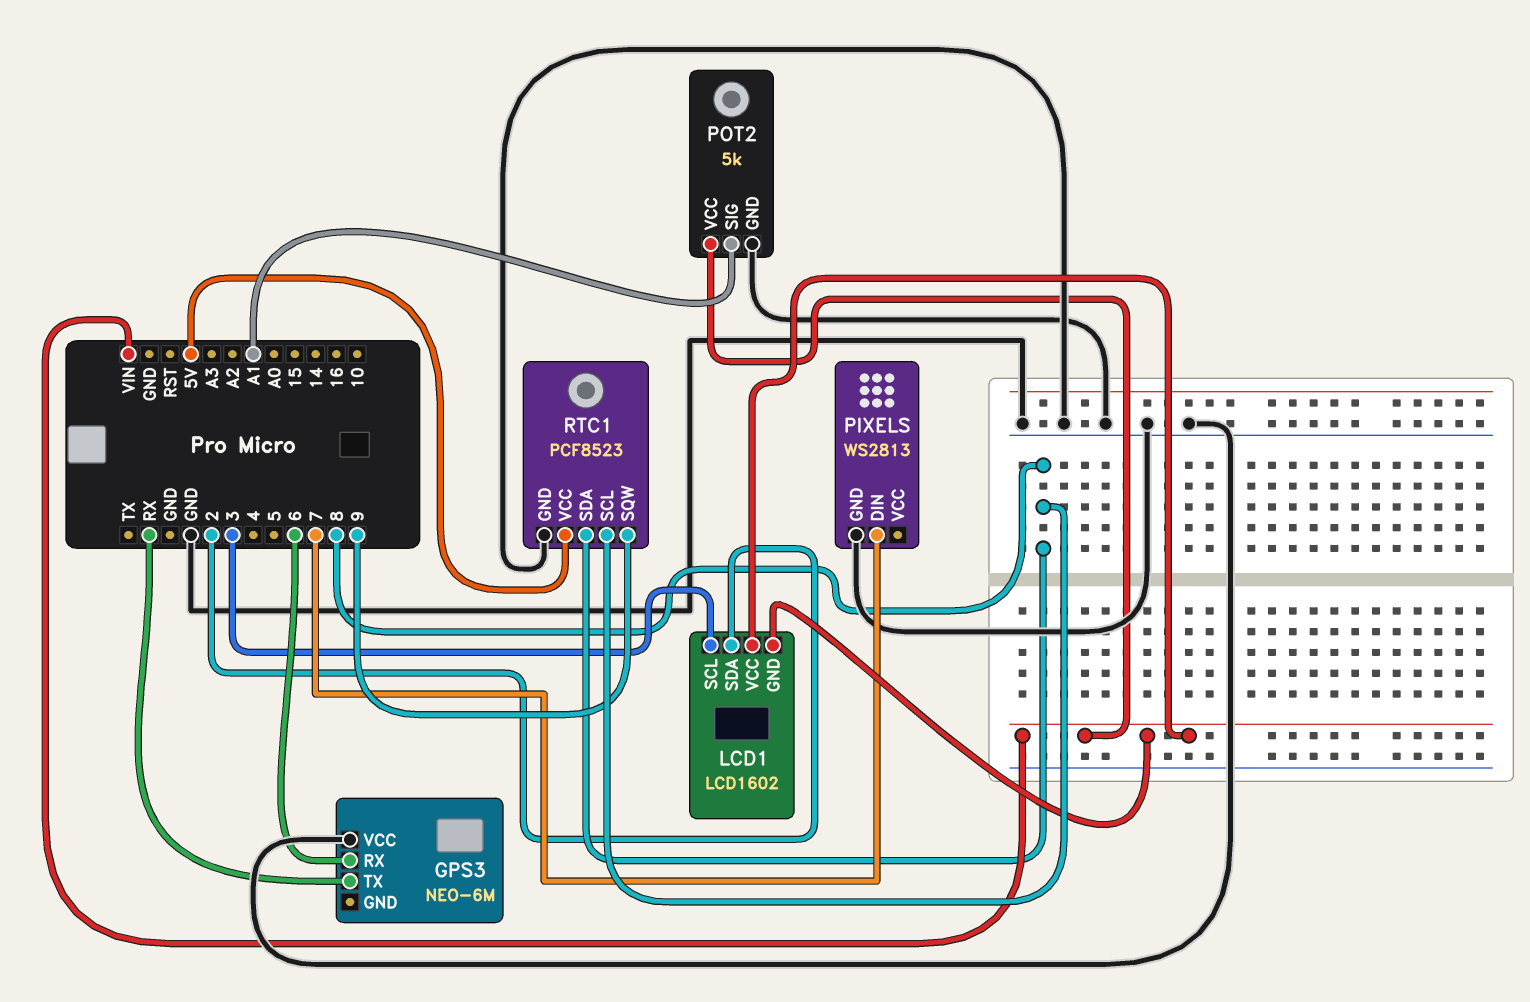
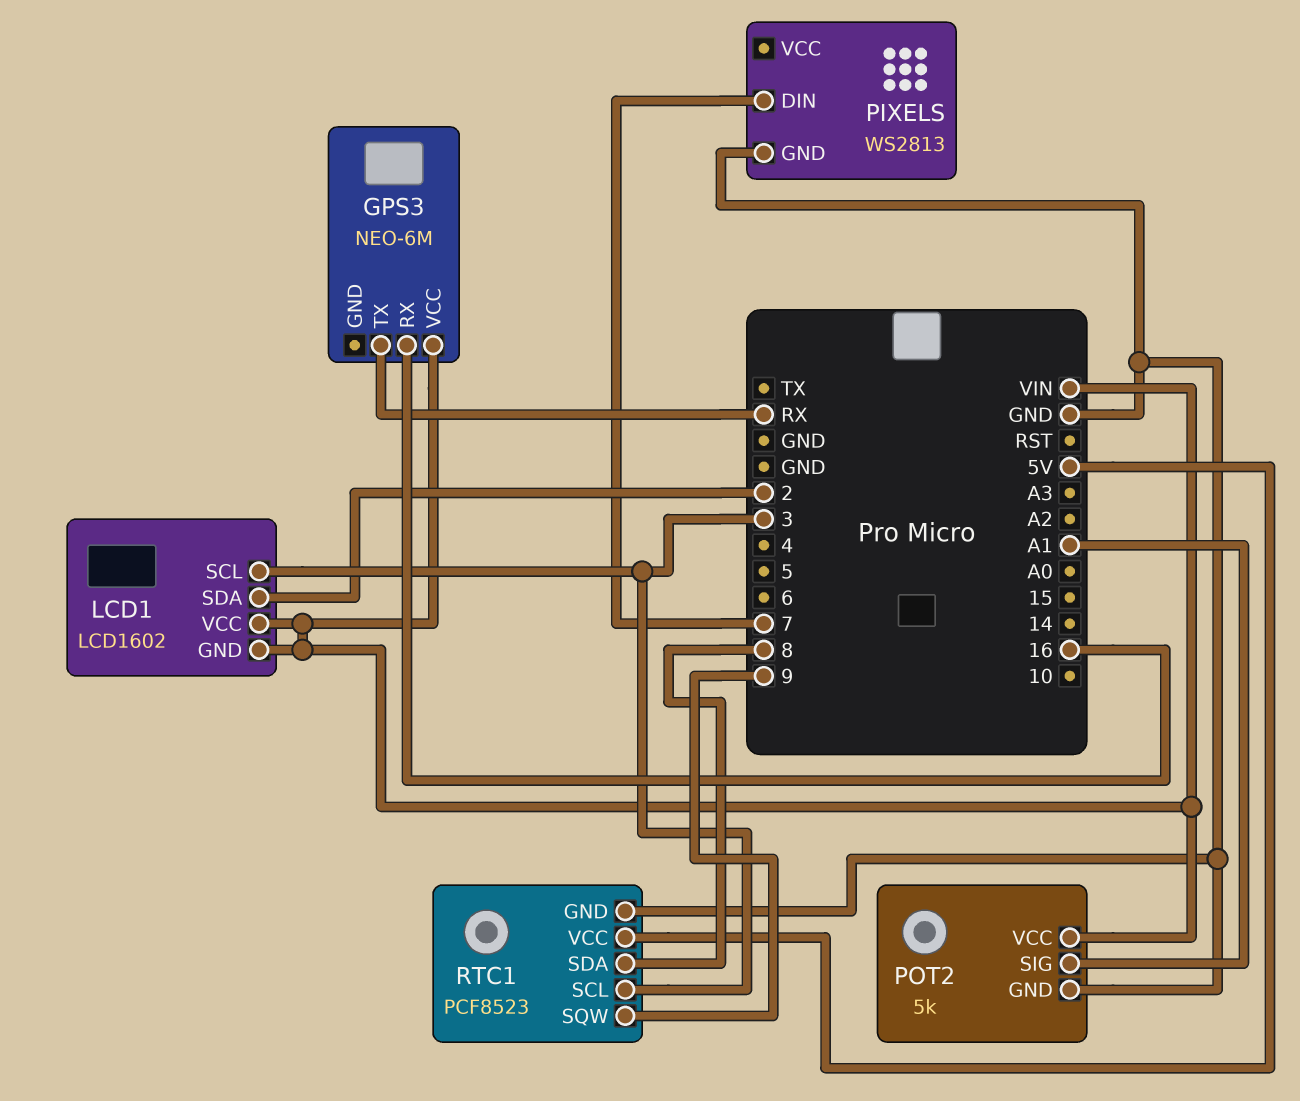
GPS3 pin RX: 6 -> 16
GPS3 pin VCC: GND -> VIN
RTC1 pin SCL: 8 -> 3

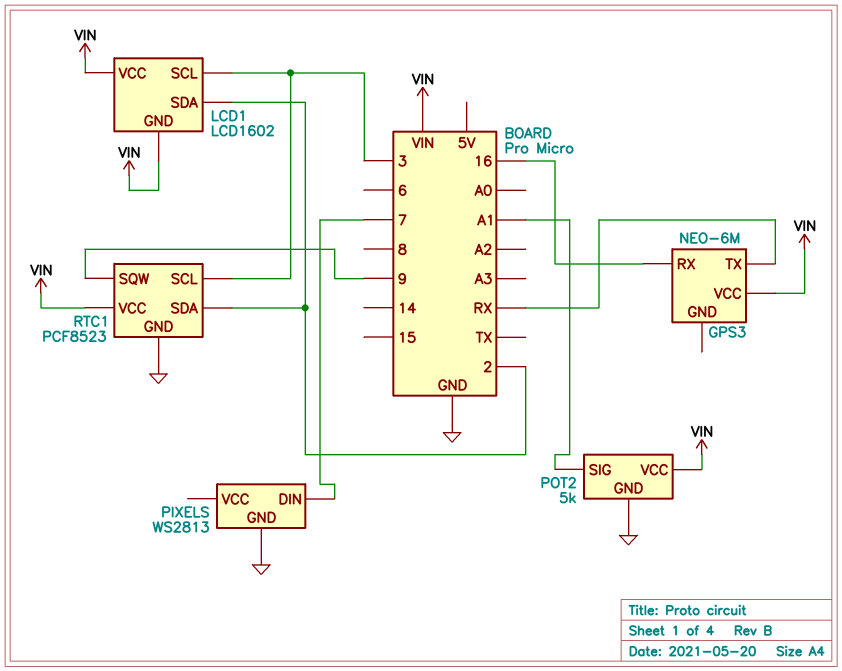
RTC1 pin SDA: 8 -> 2
RTC1 pin VCC: 5V -> VIN

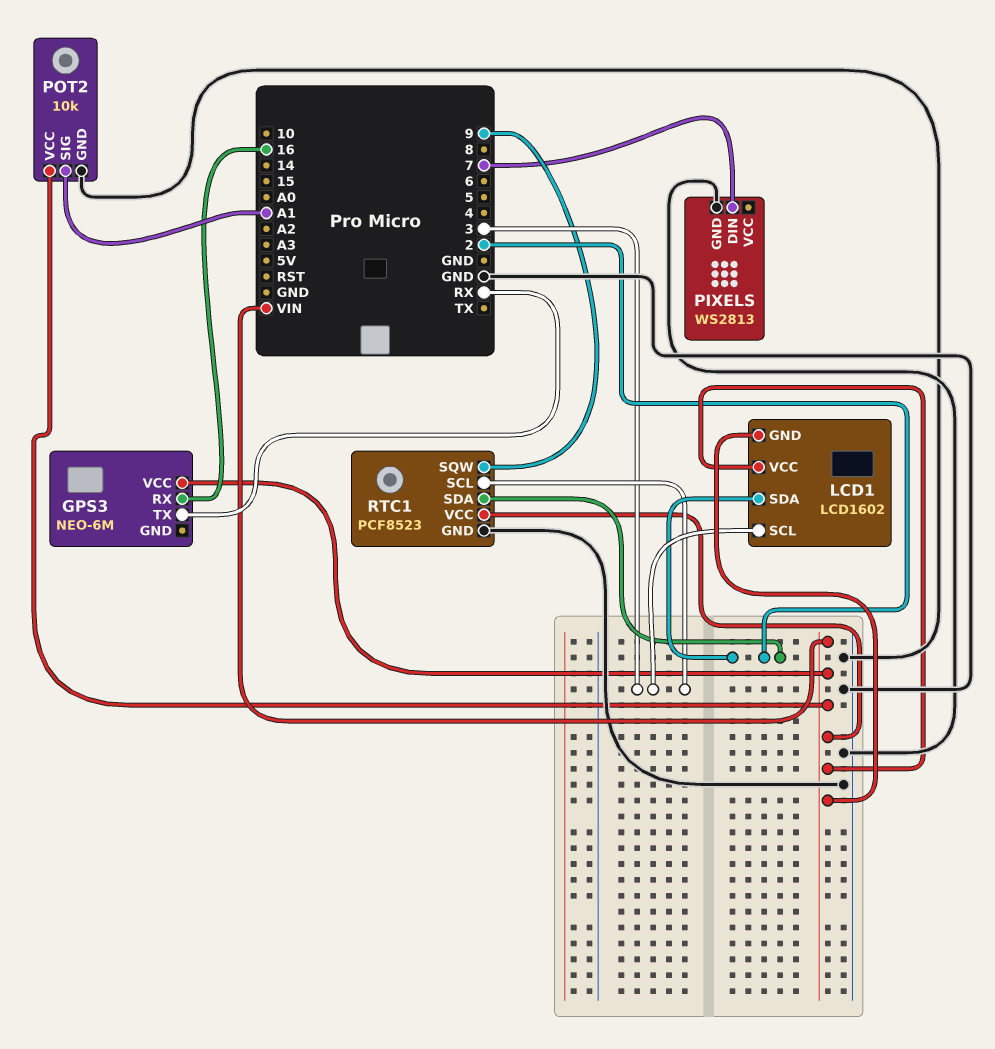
POT2: 5k -> 10k

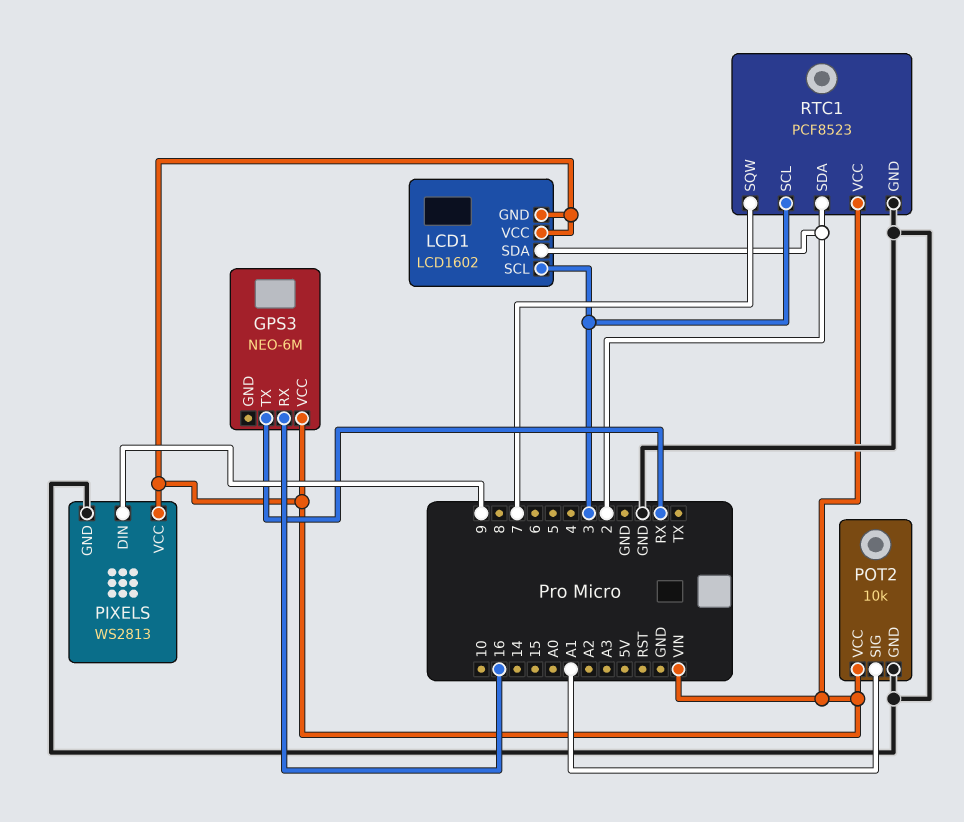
PIXELS pin DIN: 7 -> 9
PIXELS pin VCC: none -> VIN
RTC1 pin SQW: 9 -> 7

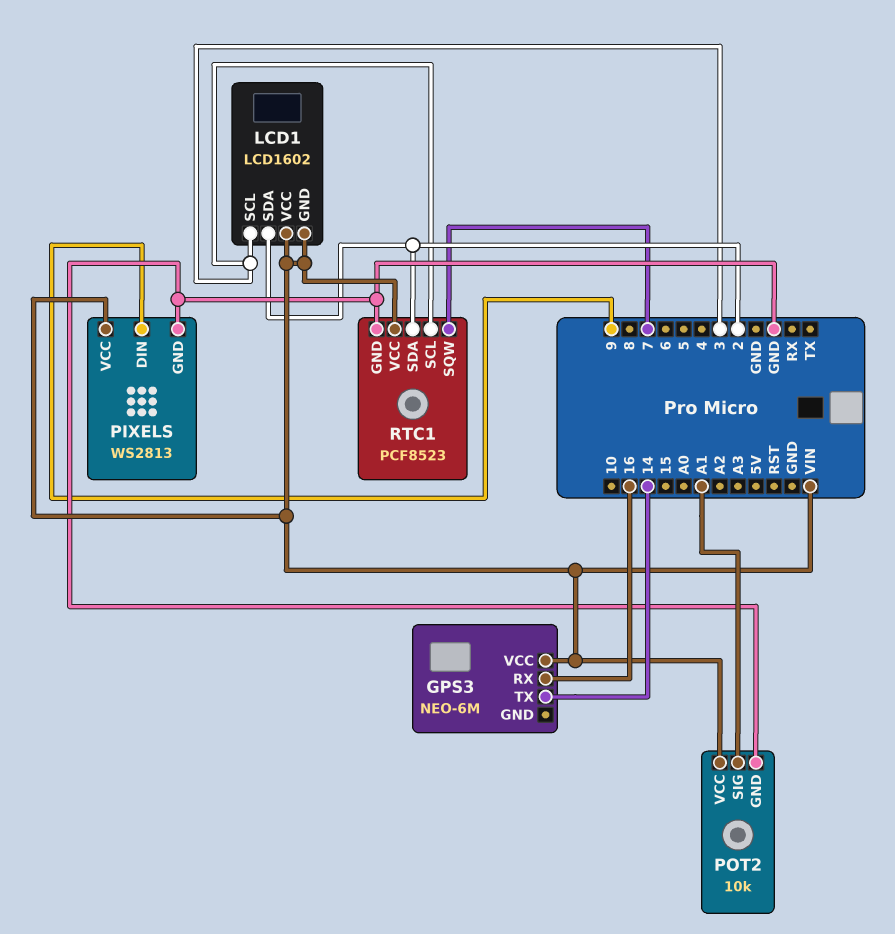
GPS3 pin TX: RX -> 14

